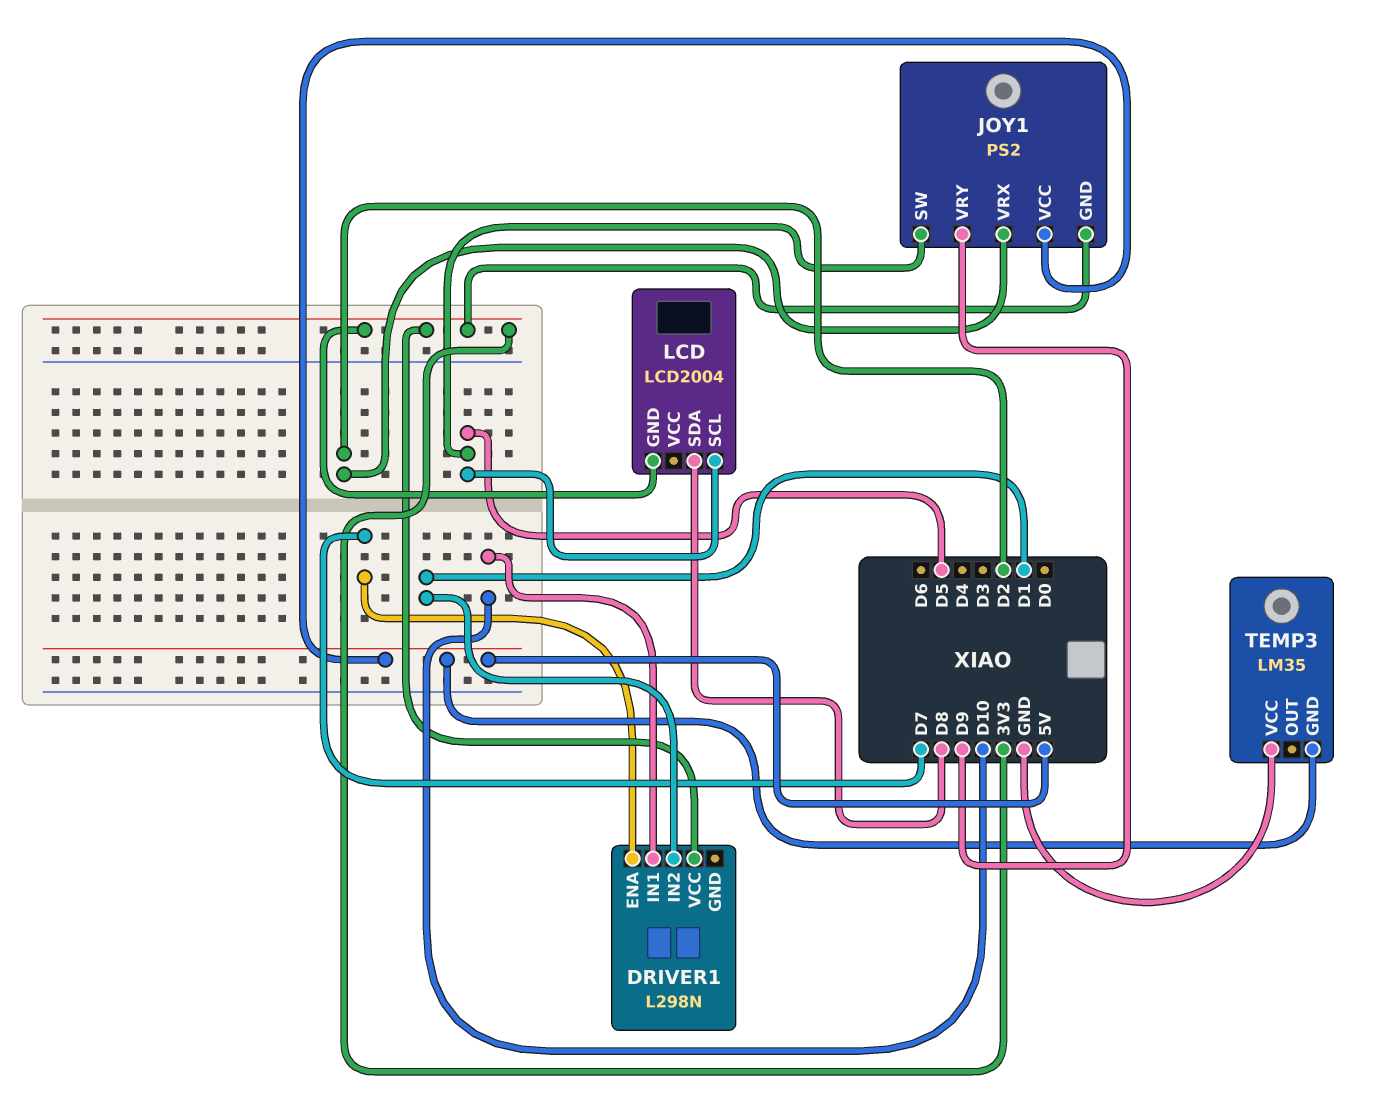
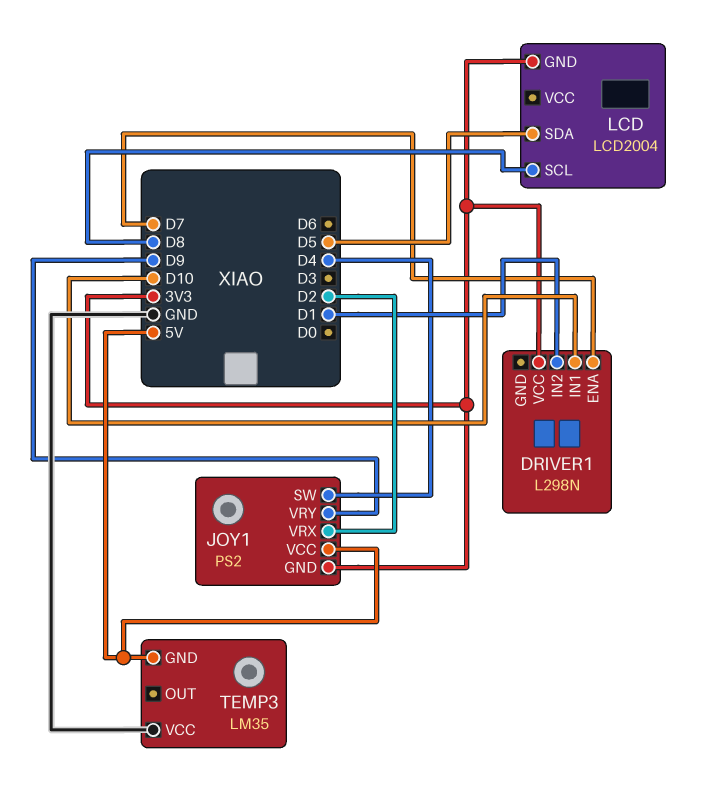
JOY1 pin SW: D5 -> D4
LCD pin SCL: D5 -> D8
LCD pin SDA: D8 -> D5

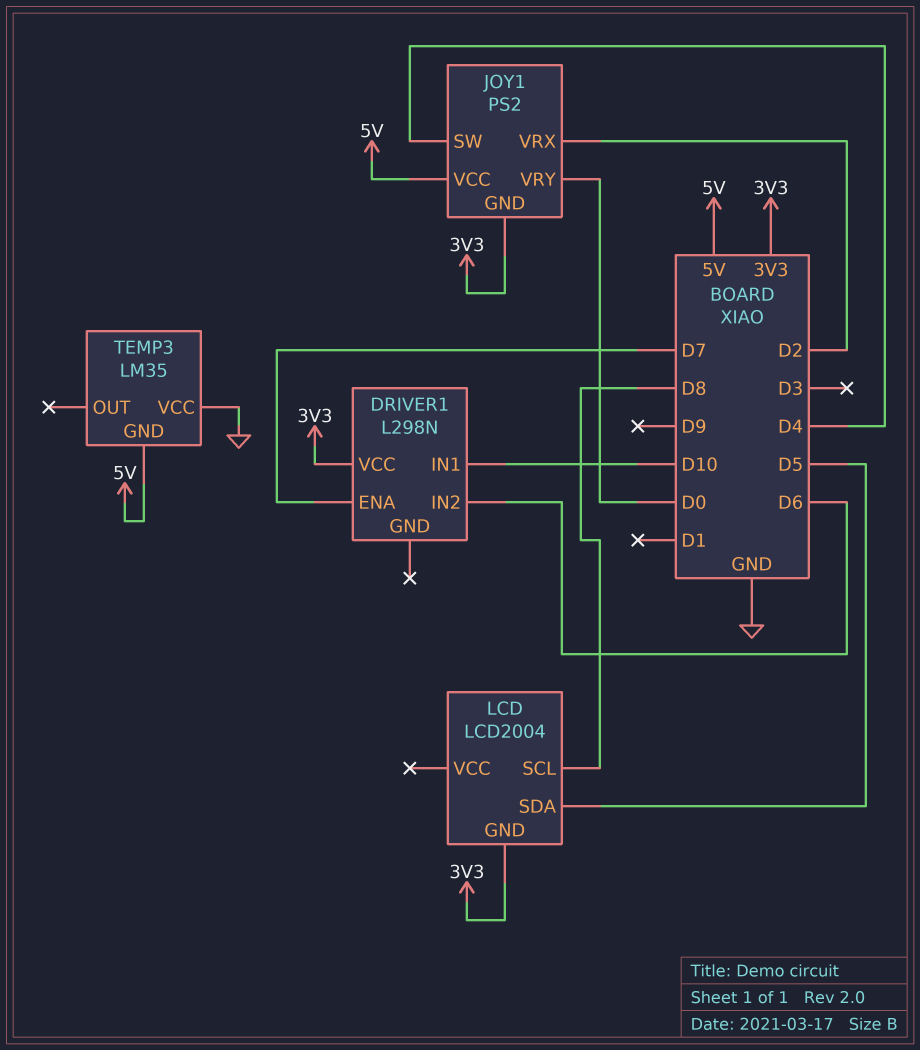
DRIVER1 pin IN2: D1 -> D6
JOY1 pin VRY: D9 -> D0

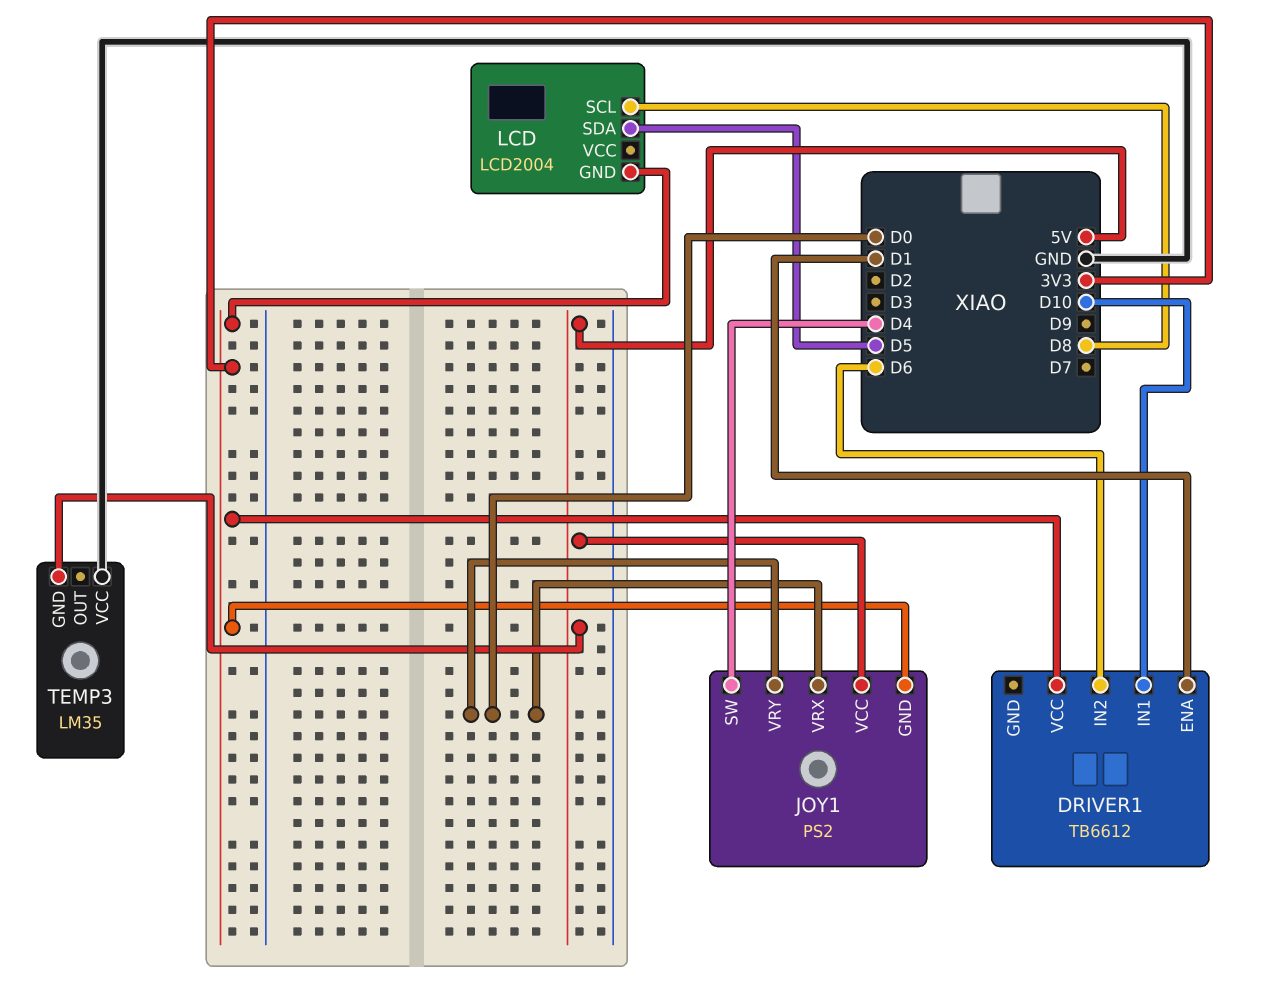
DRIVER1: L298N -> TB6612
DRIVER1 pin ENA: D7 -> D1
JOY1 pin VRX: D2 -> D0

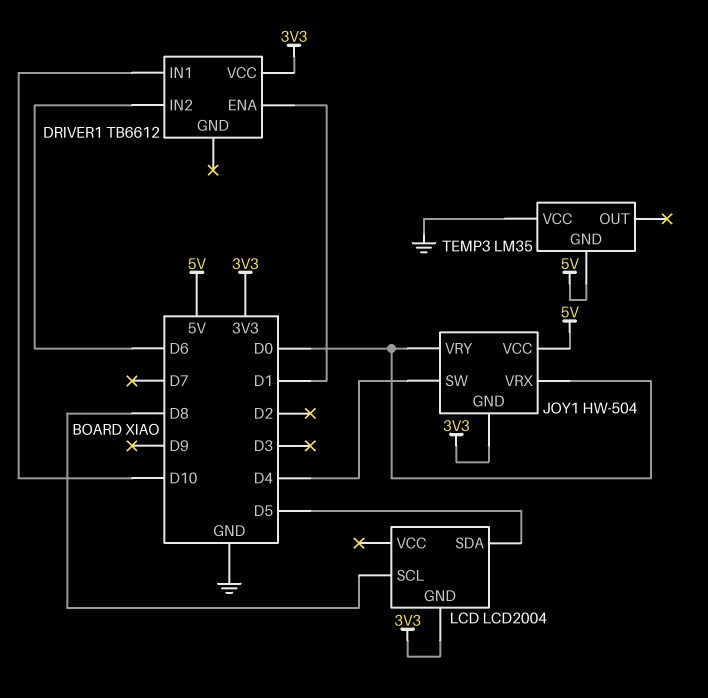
JOY1: PS2 -> HW-504

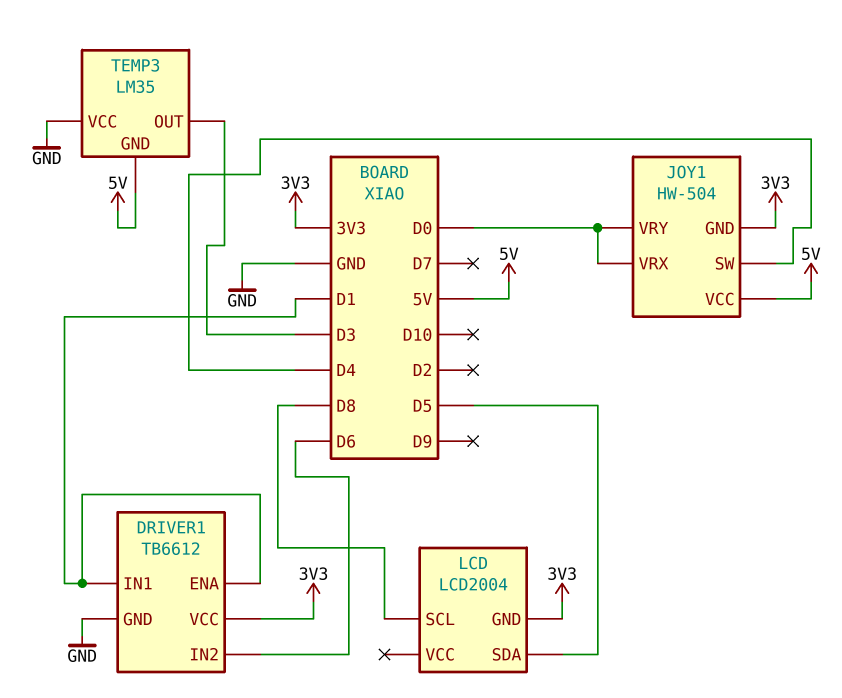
DRIVER1 pin GND: none -> GND
DRIVER1 pin IN1: D10 -> D1
TEMP3 pin OUT: none -> D3

